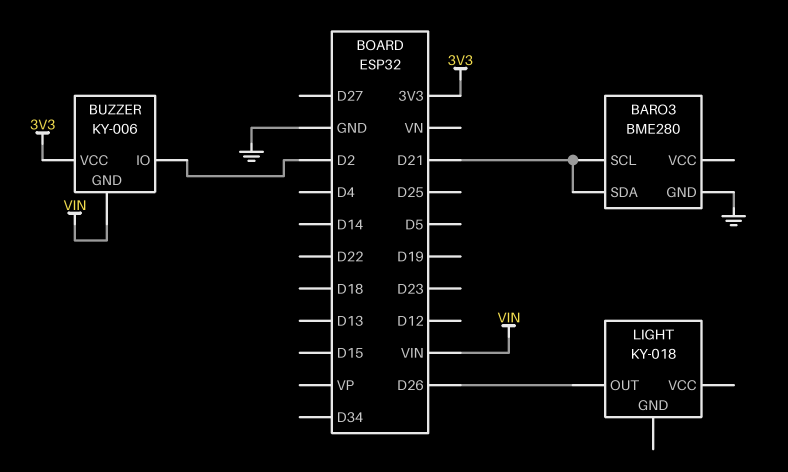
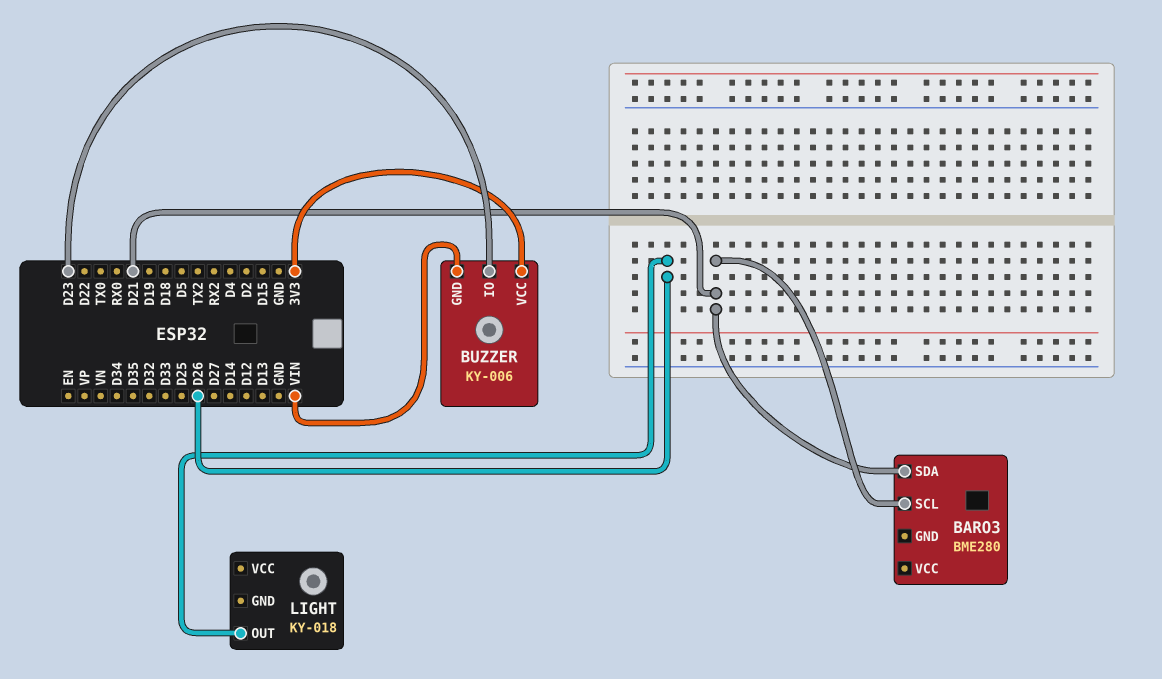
BARO3 pin GND: GND -> none
BUZZER pin IO: D2 -> D23

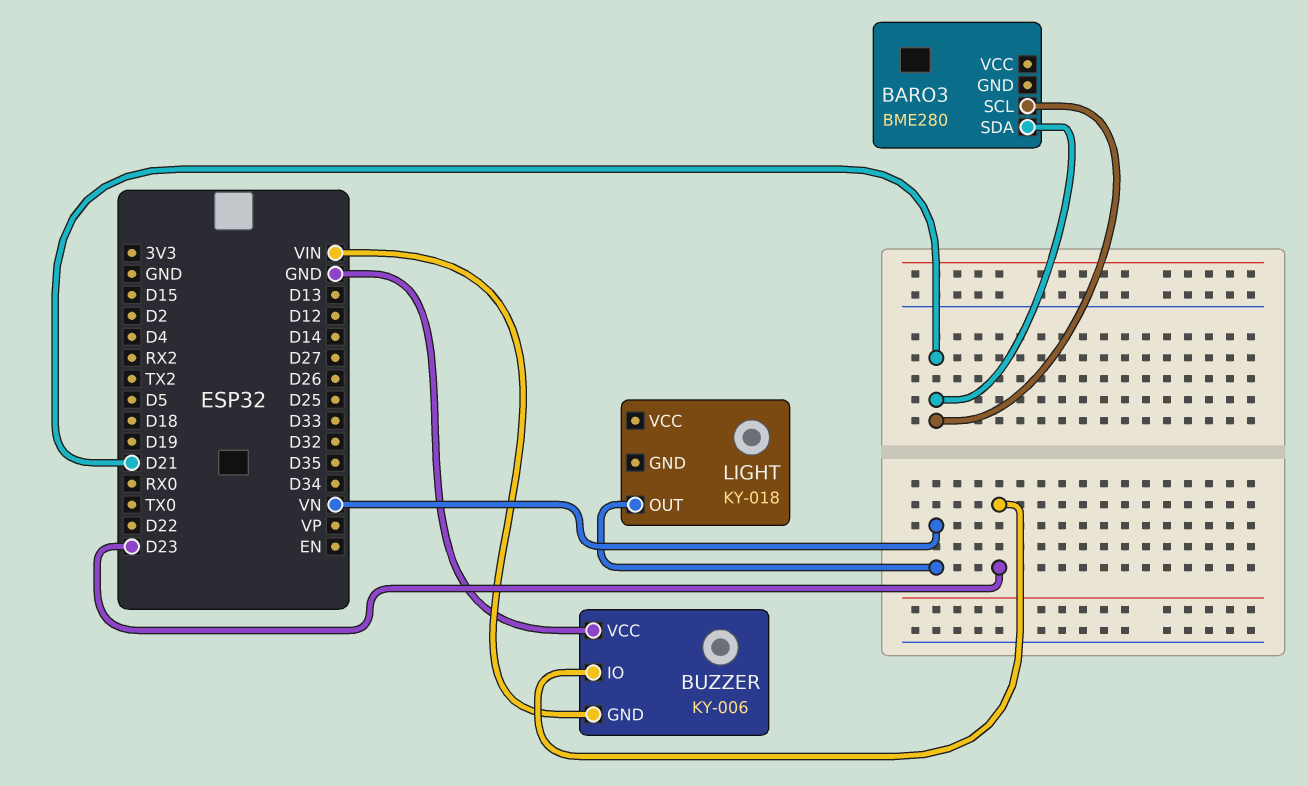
BUZZER pin VCC: 3V3 -> GND
LIGHT pin OUT: D26 -> VN

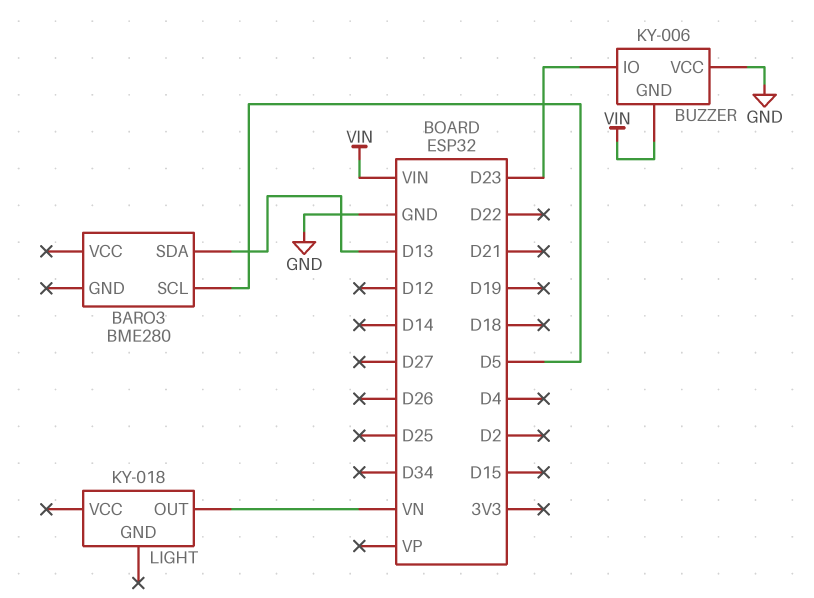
BARO3 pin SCL: D21 -> D5
BARO3 pin SDA: D21 -> D13

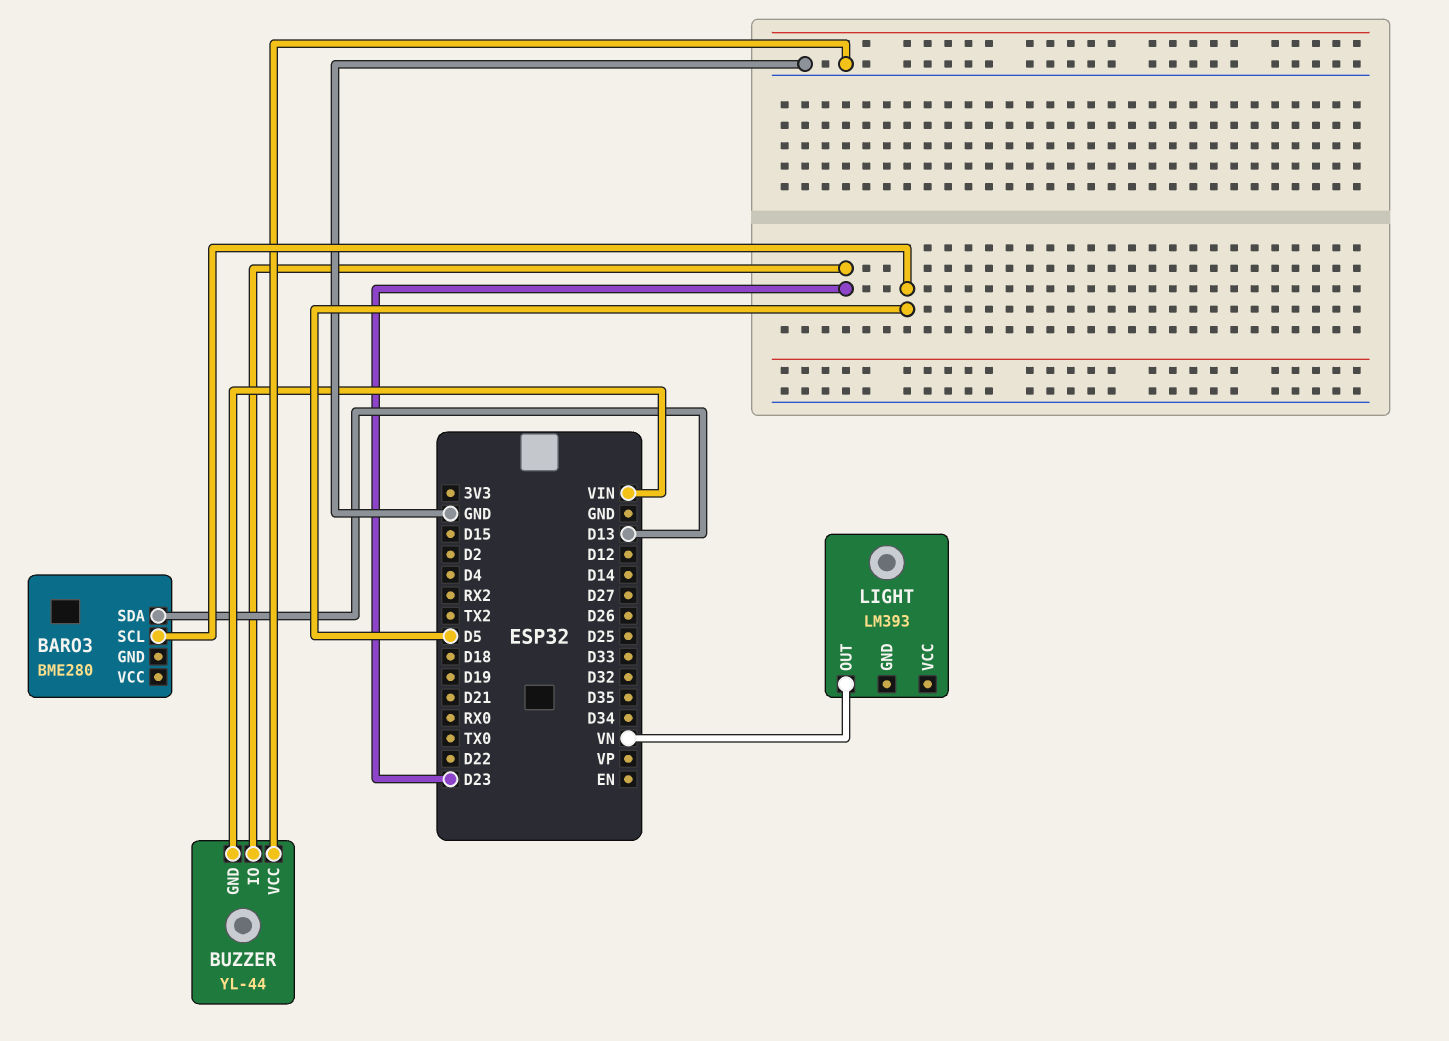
BUZZER: KY-006 -> YL-44
LIGHT: KY-018 -> LM393

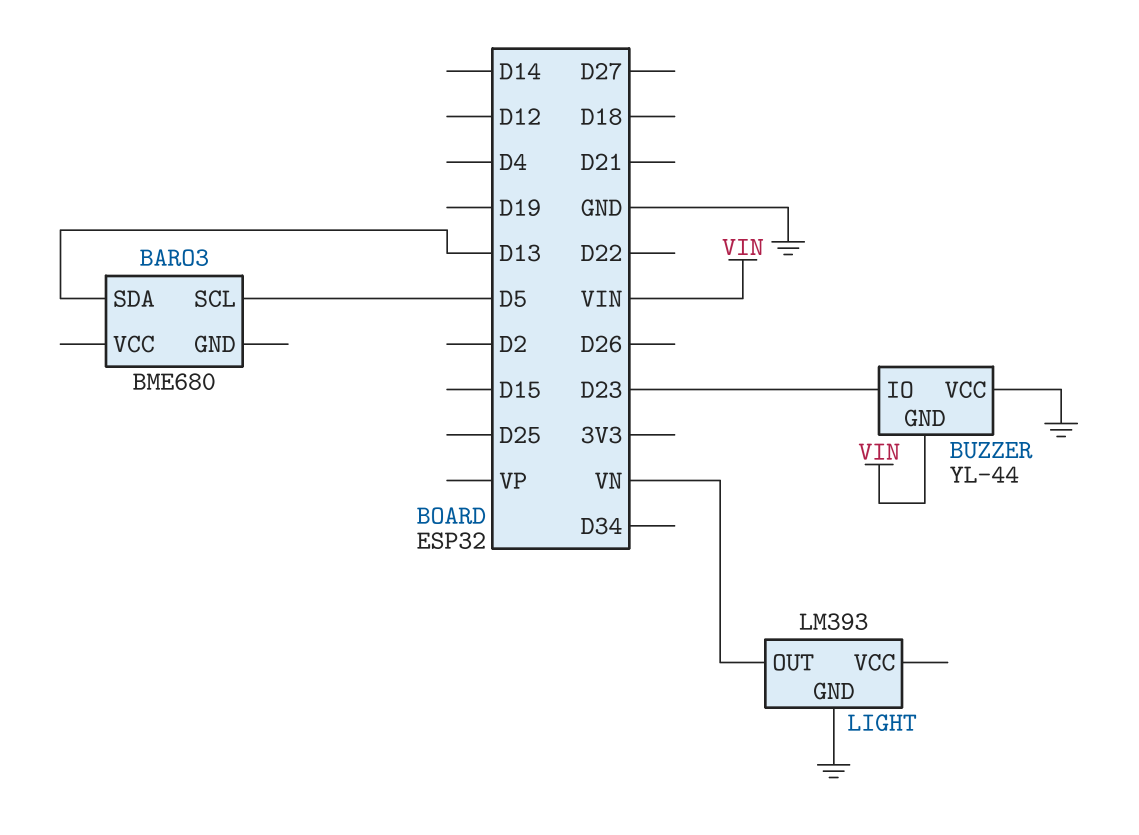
BARO3: BME280 -> BME680
LIGHT pin GND: none -> GND

